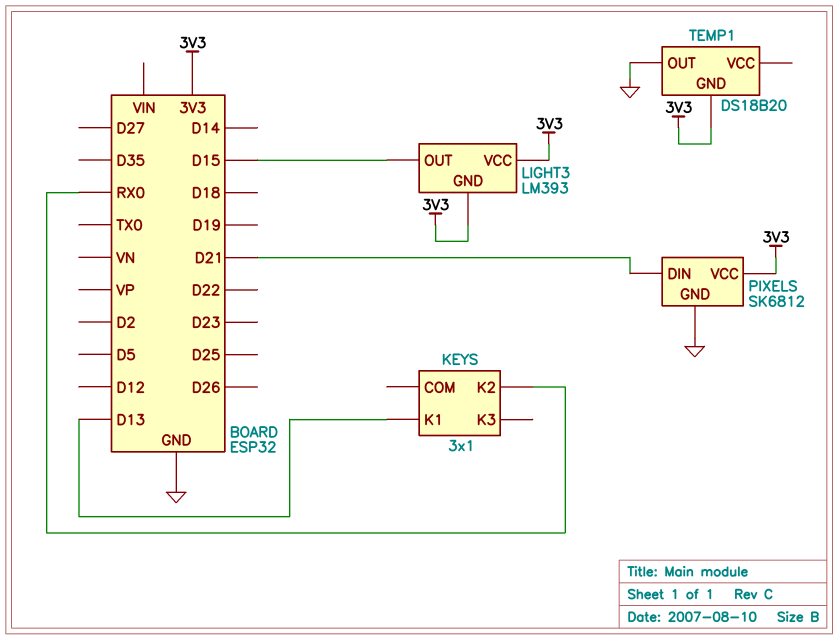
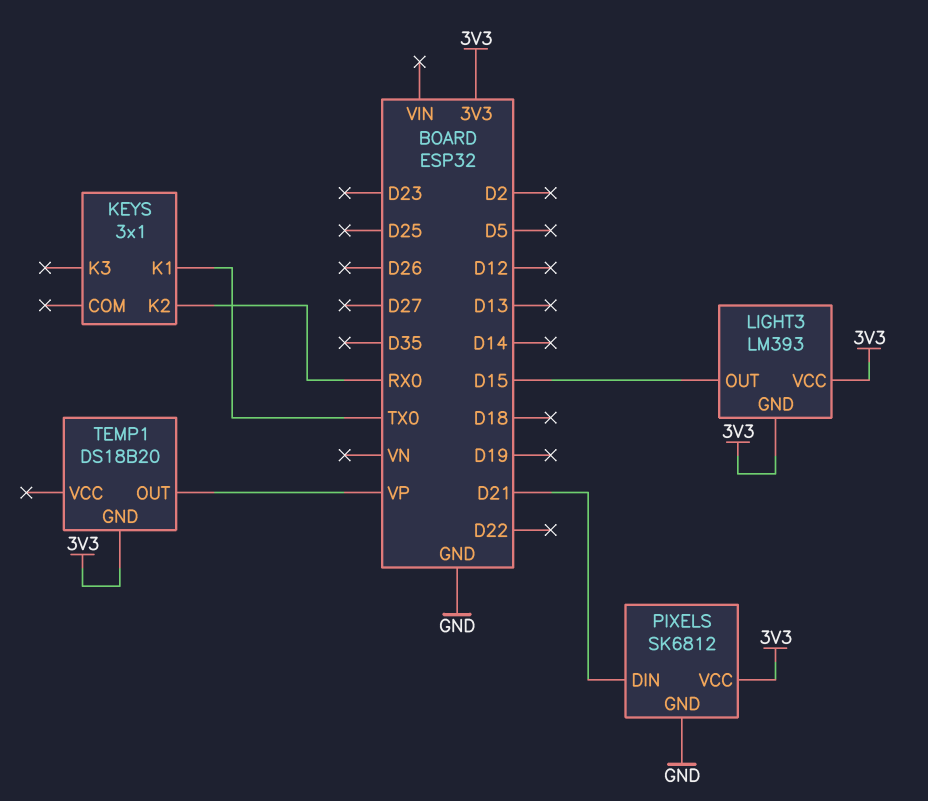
KEYS pin K1: D13 -> TX0
TEMP1 pin OUT: GND -> VP

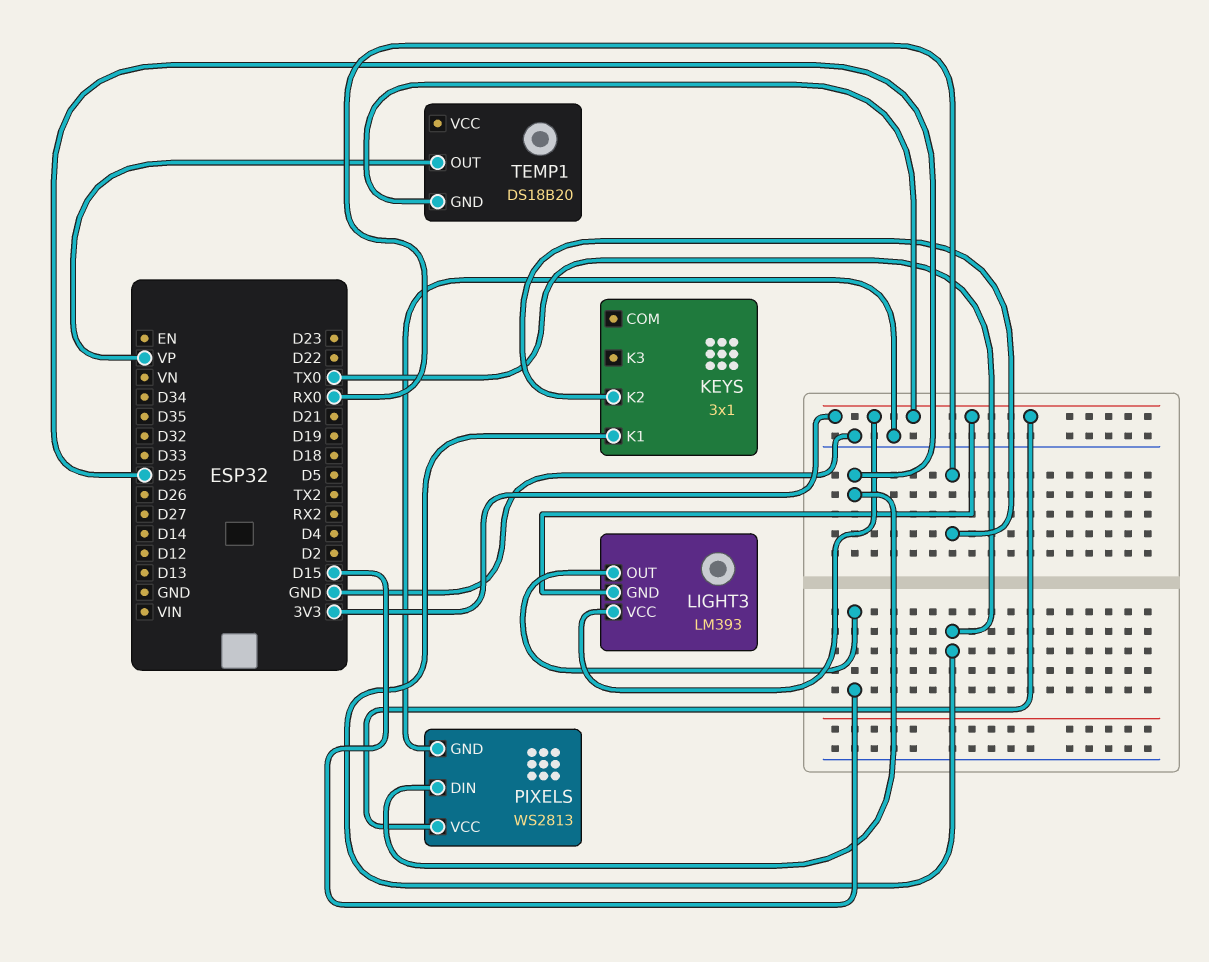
PIXELS: SK6812 -> WS2813
PIXELS pin DIN: D21 -> D25

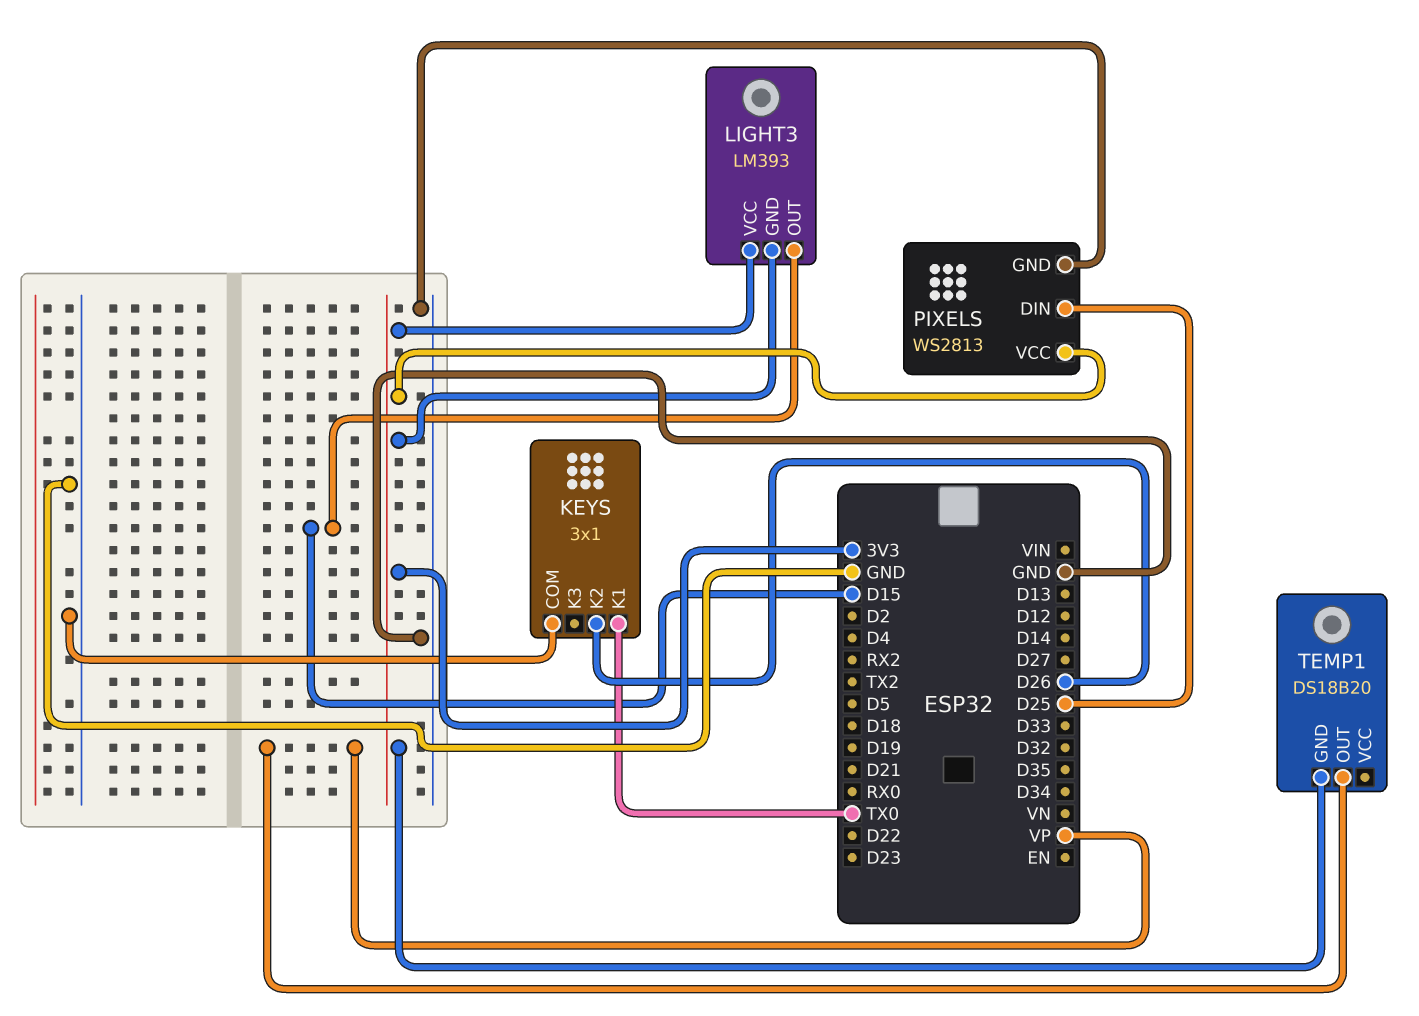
KEYS pin COM: none -> GND
KEYS pin K2: RX0 -> D26

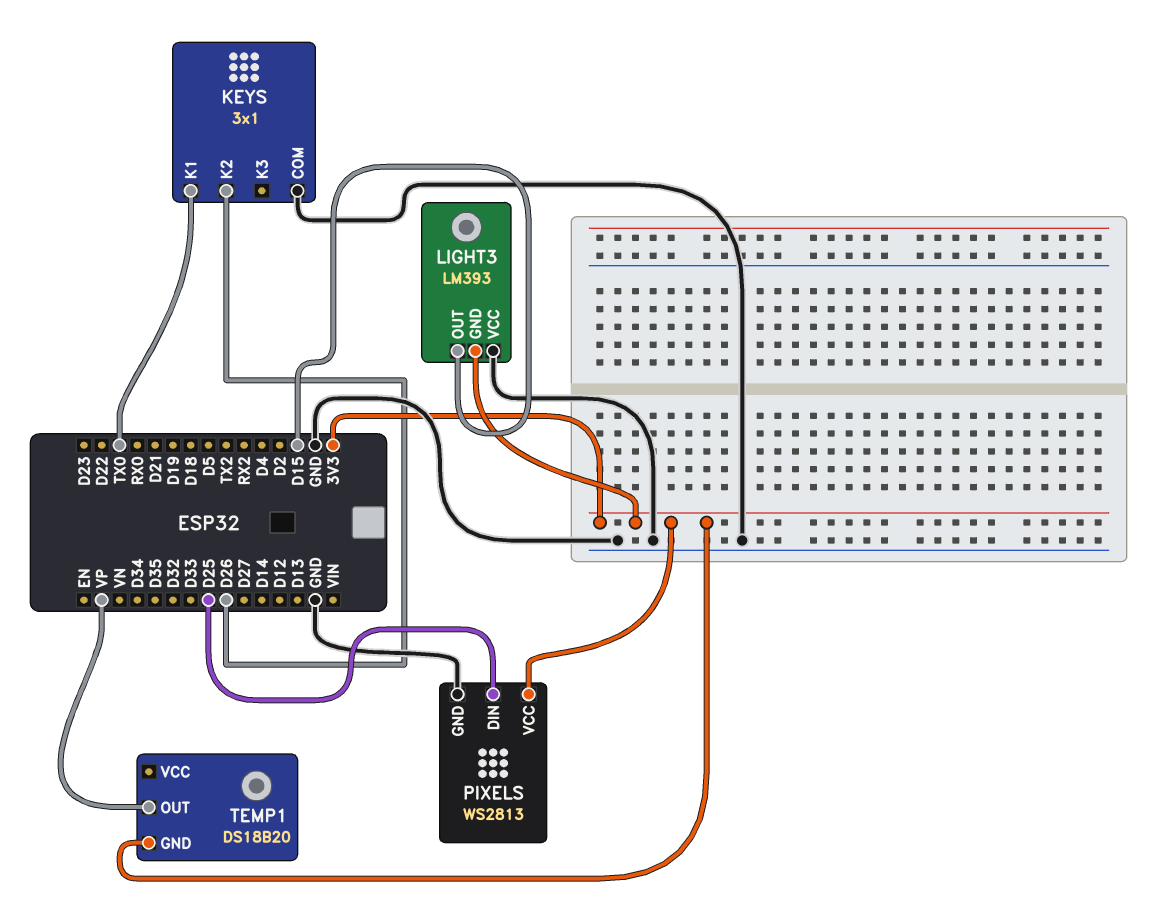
LIGHT3 pin VCC: 3V3 -> GND

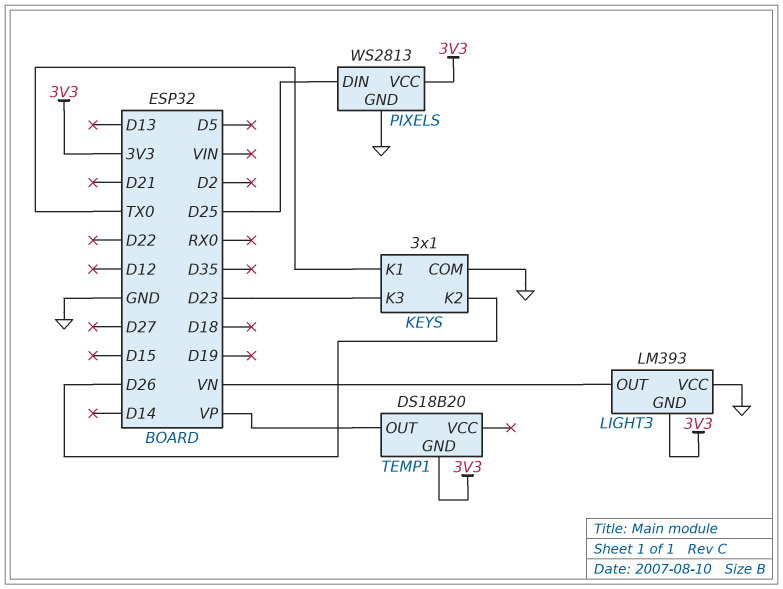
KEYS pin K3: none -> D23
LIGHT3 pin OUT: D15 -> VN

